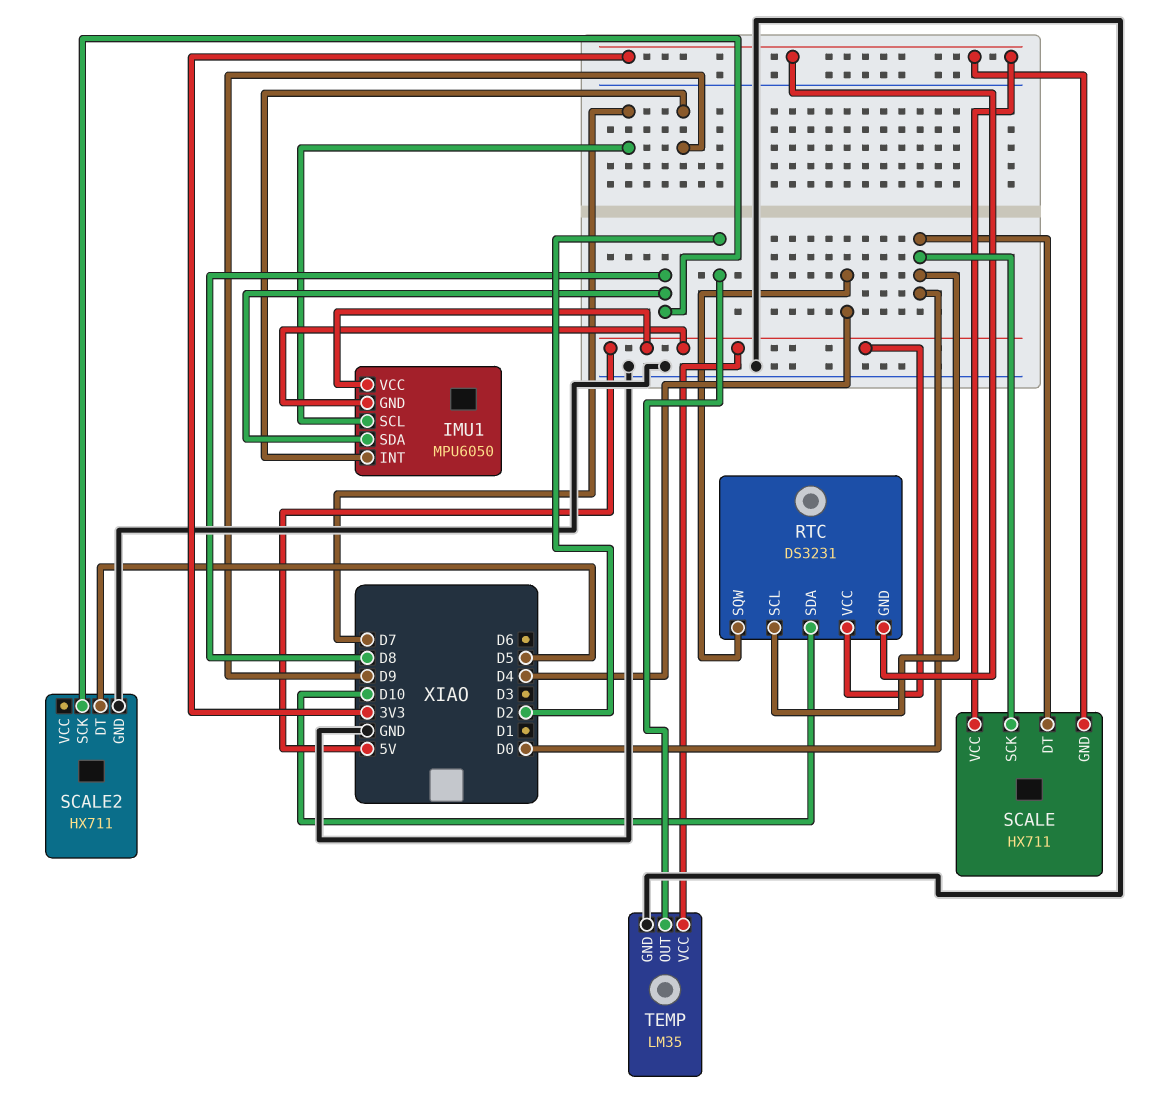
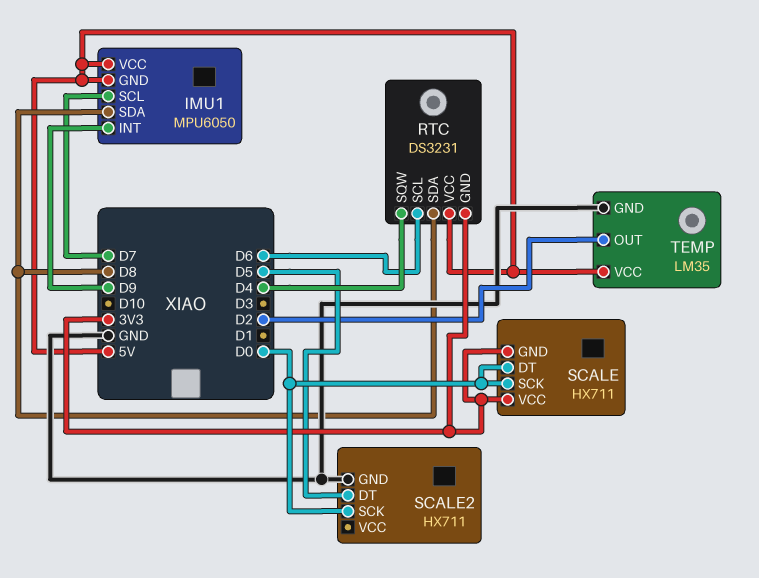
RTC pin SCL: D0 -> D6
RTC pin SDA: D10 -> D8
SCALE2 pin SCK: D8 -> D0

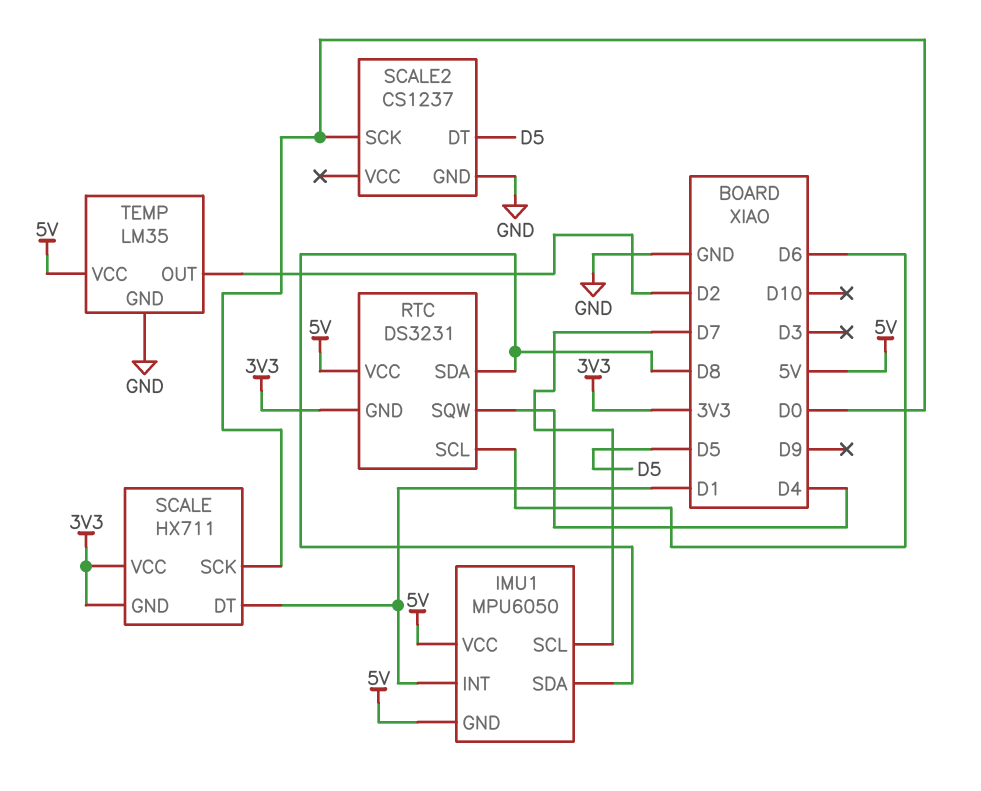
IMU1 pin INT: D9 -> D1
SCALE pin DT: D0 -> D1
SCALE2: HX711 -> CS1237

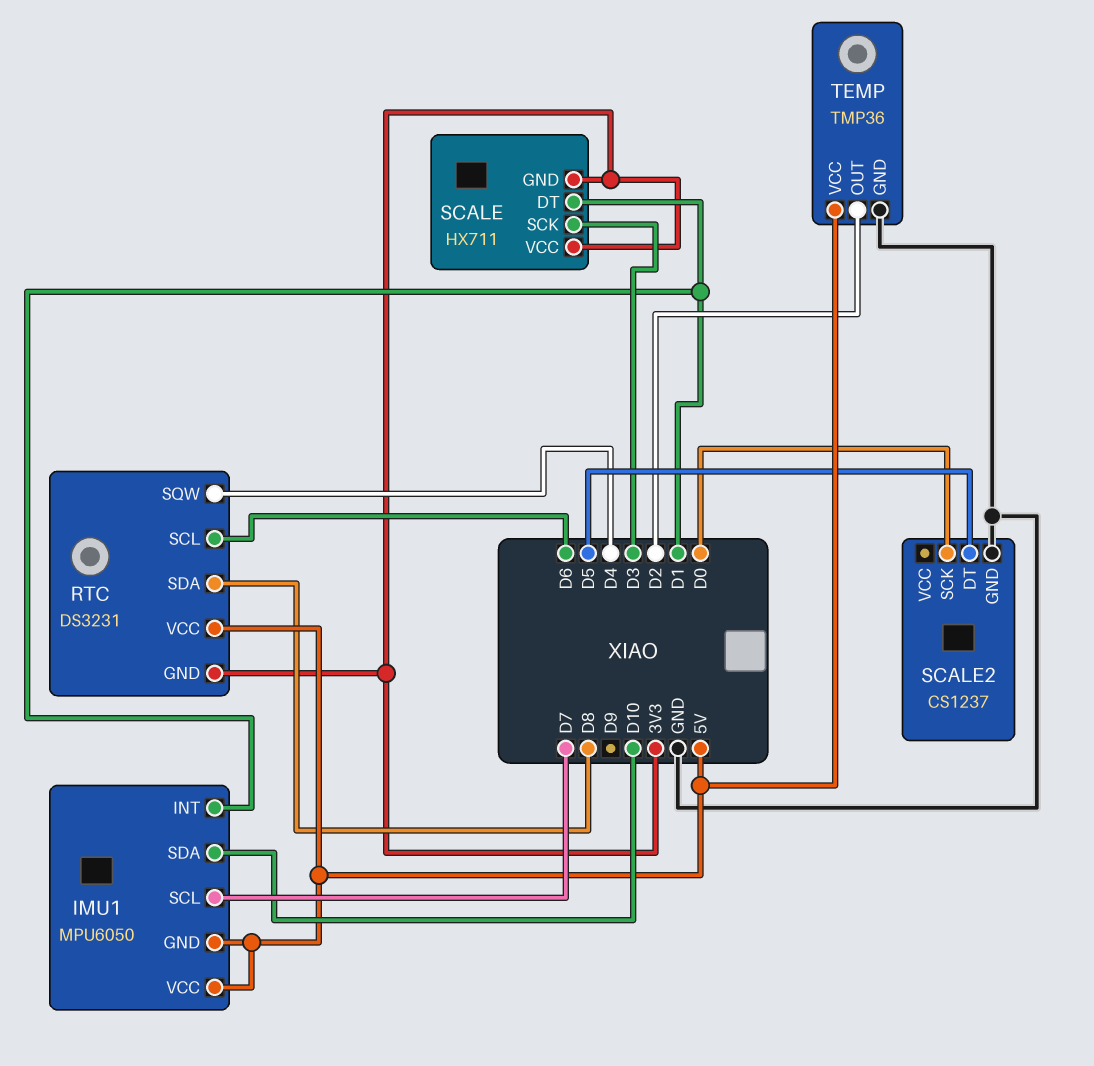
IMU1 pin SDA: D8 -> D10
SCALE pin SCK: D0 -> D3
TEMP: LM35 -> TMP36

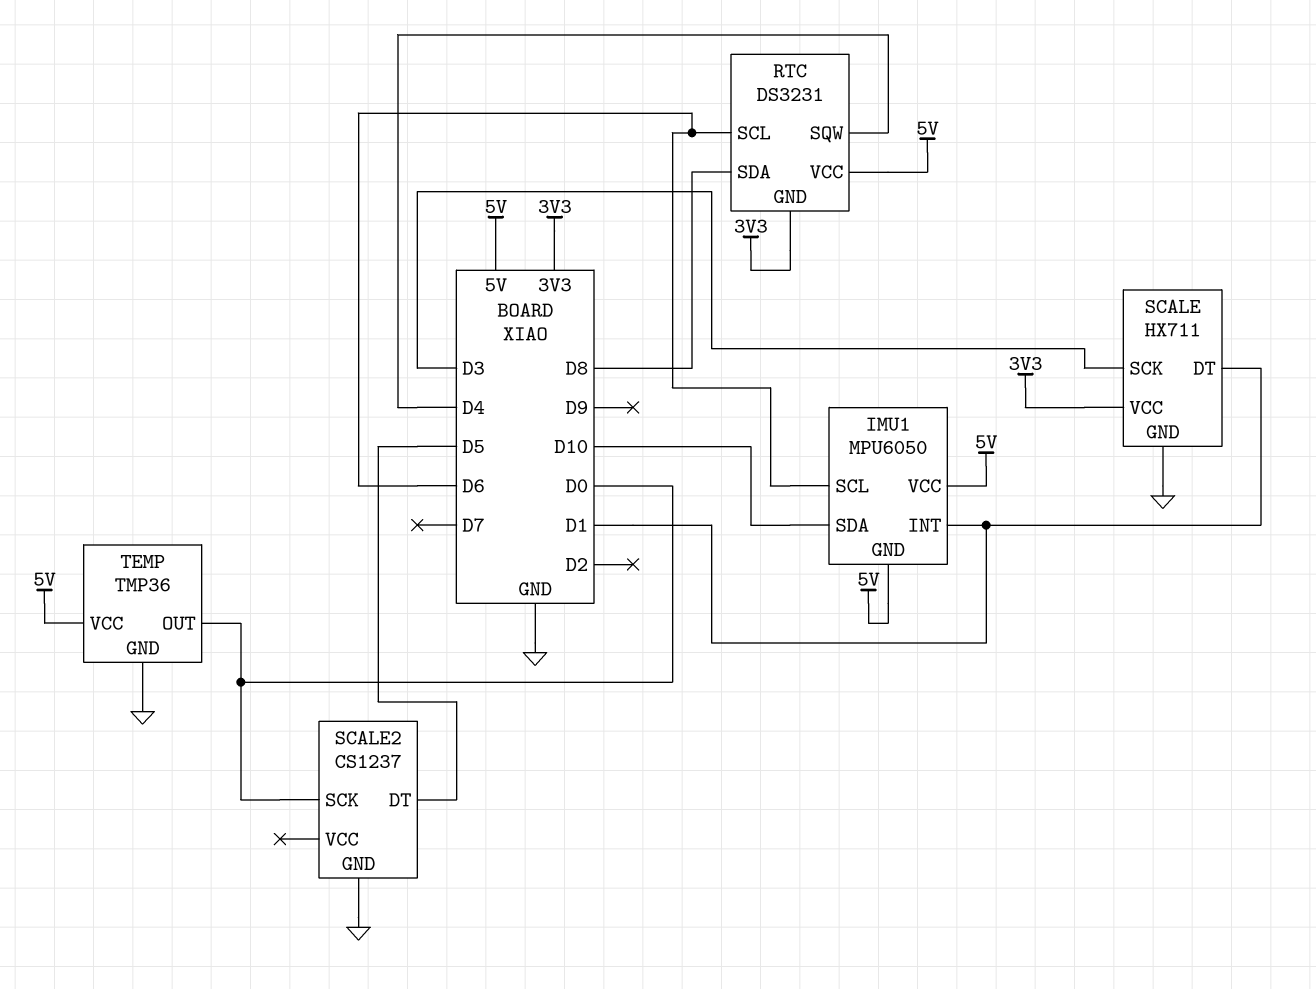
IMU1 pin SCL: D7 -> D6
SCALE pin GND: 3V3 -> GND
TEMP pin OUT: D2 -> D0

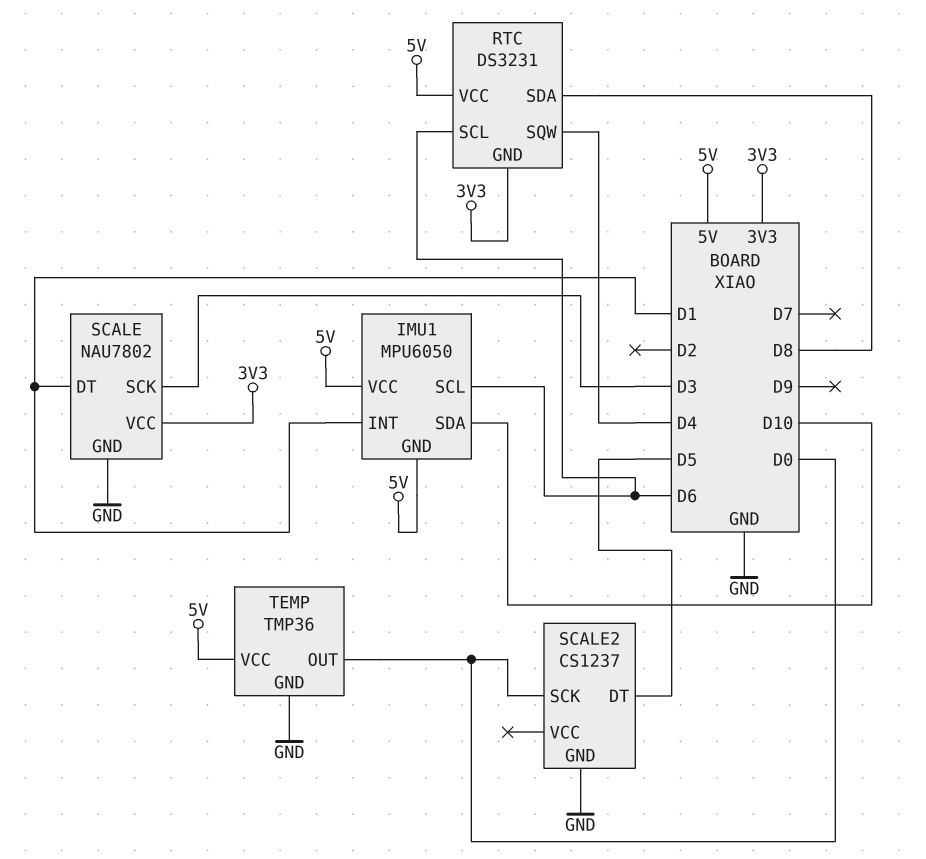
SCALE: HX711 -> NAU7802

